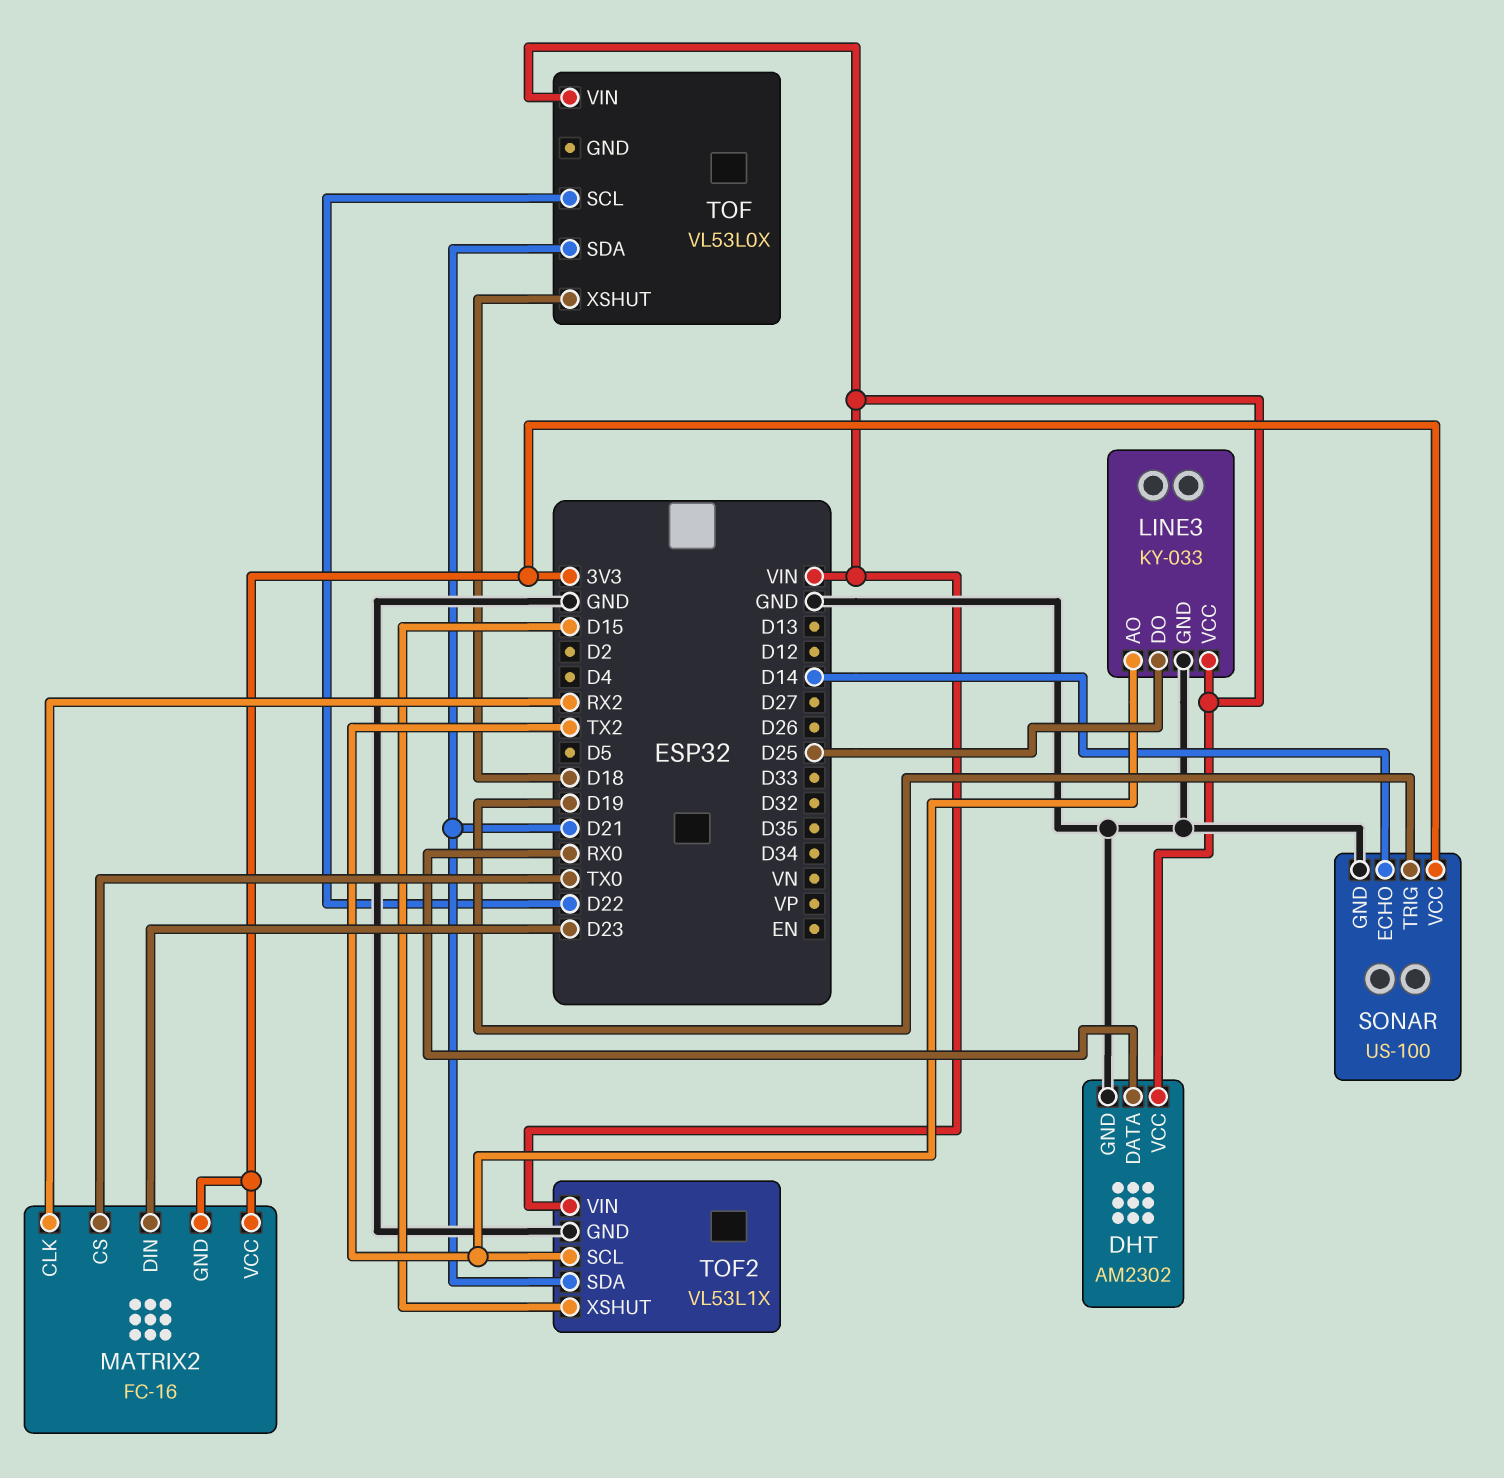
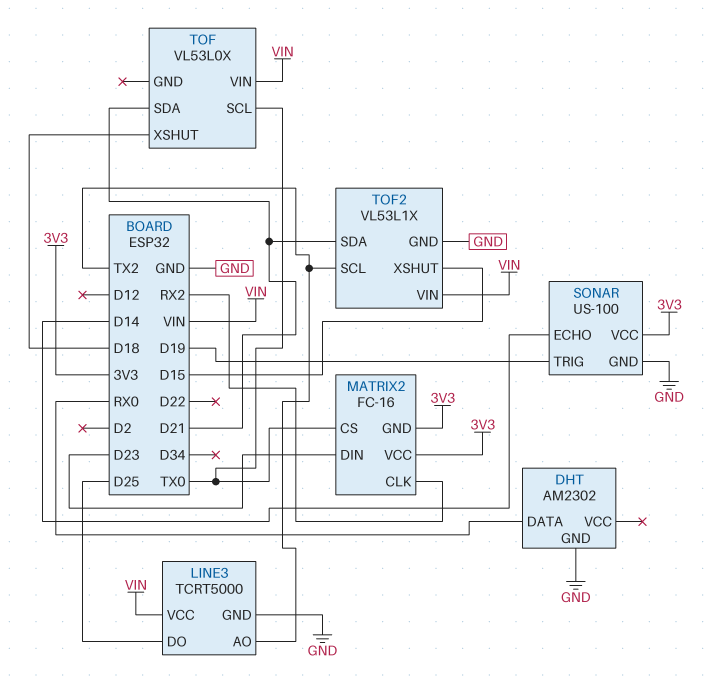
DHT pin VCC: VIN -> none
LINE3: KY-033 -> TCRT5000
TOF pin SCL: D22 -> TX0

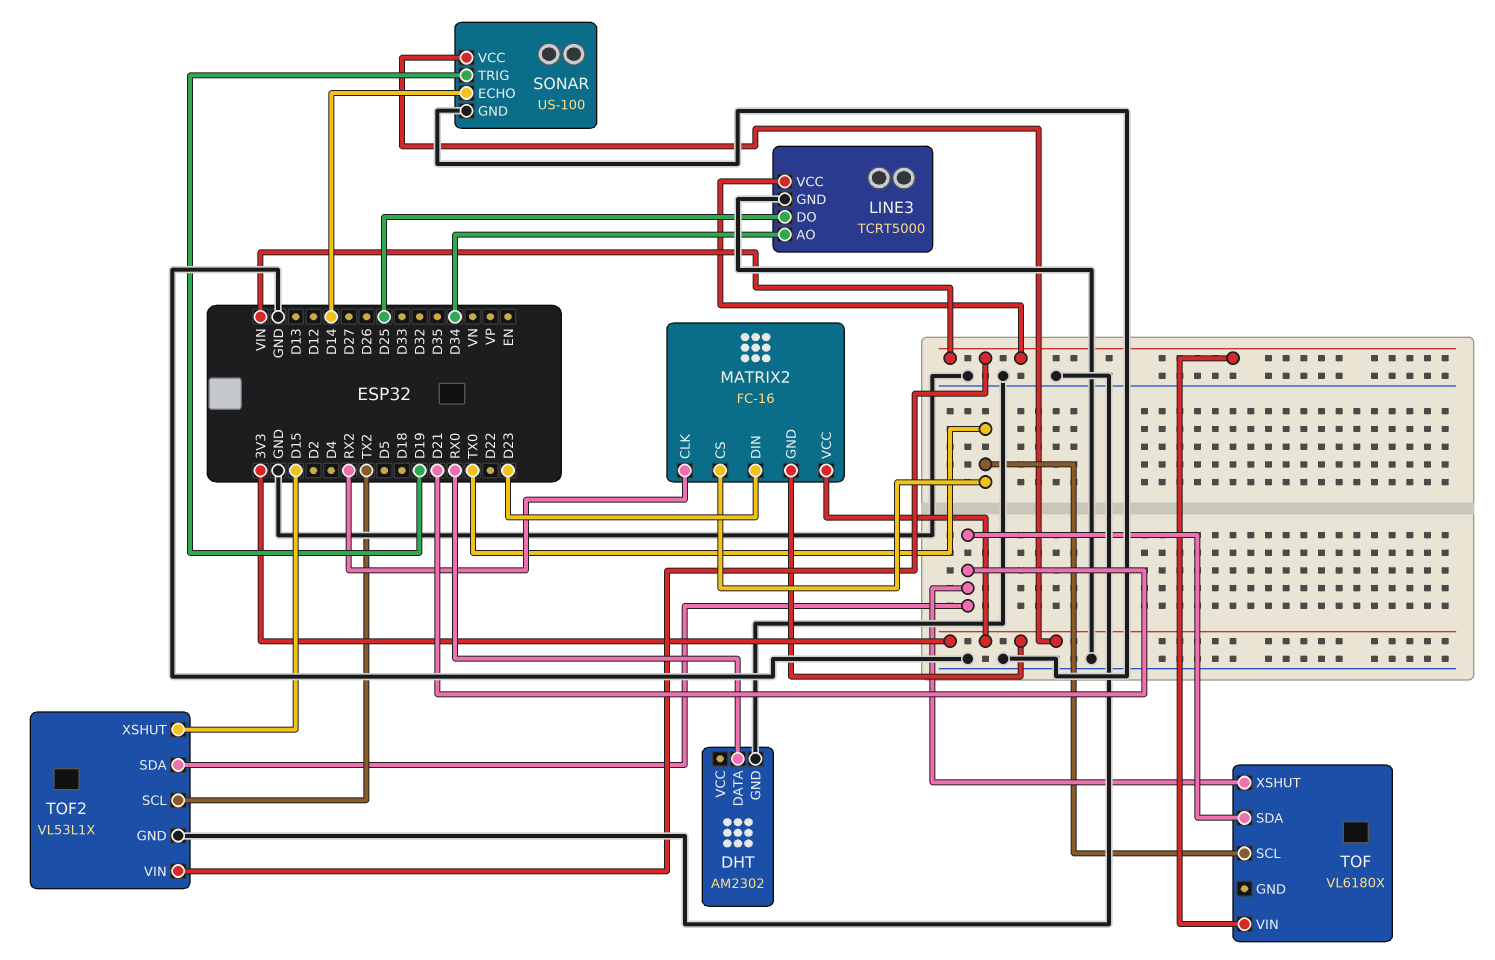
LINE3 pin AO: TX2 -> D34
TOF: VL53L0X -> VL6180X
TOF pin XSHUT: D18 -> D21

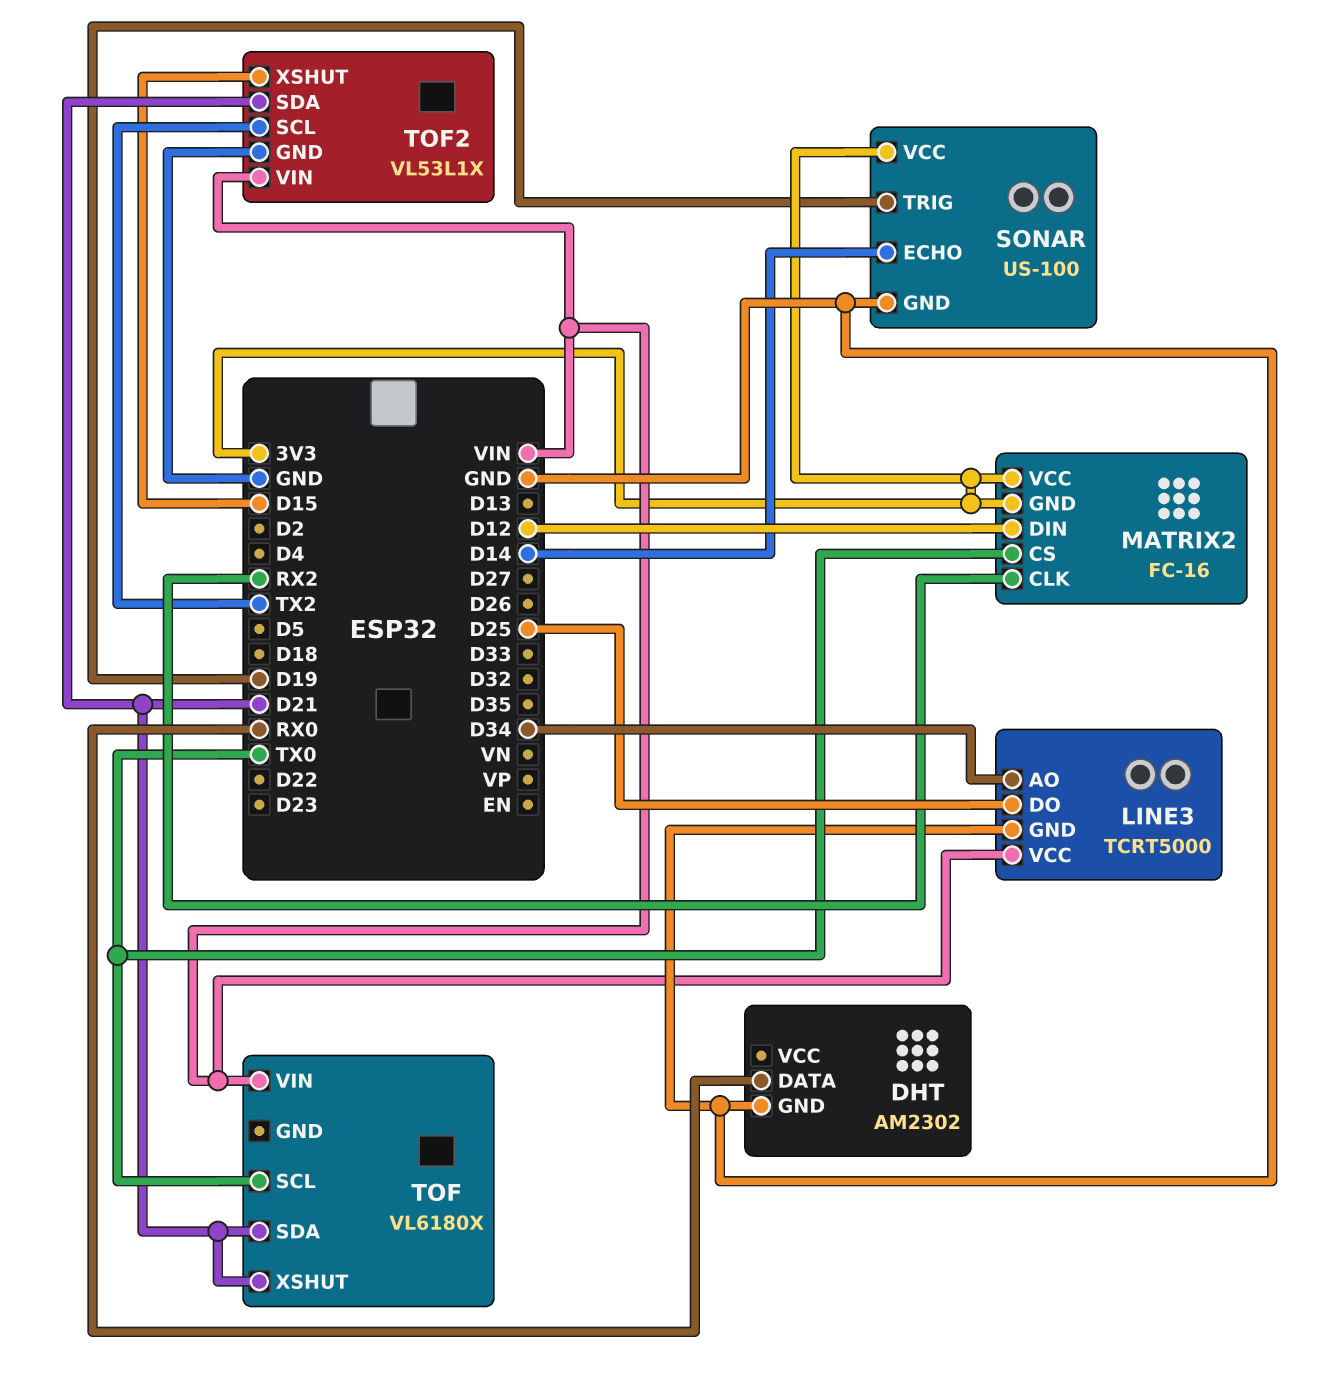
MATRIX2 pin DIN: D23 -> D12

